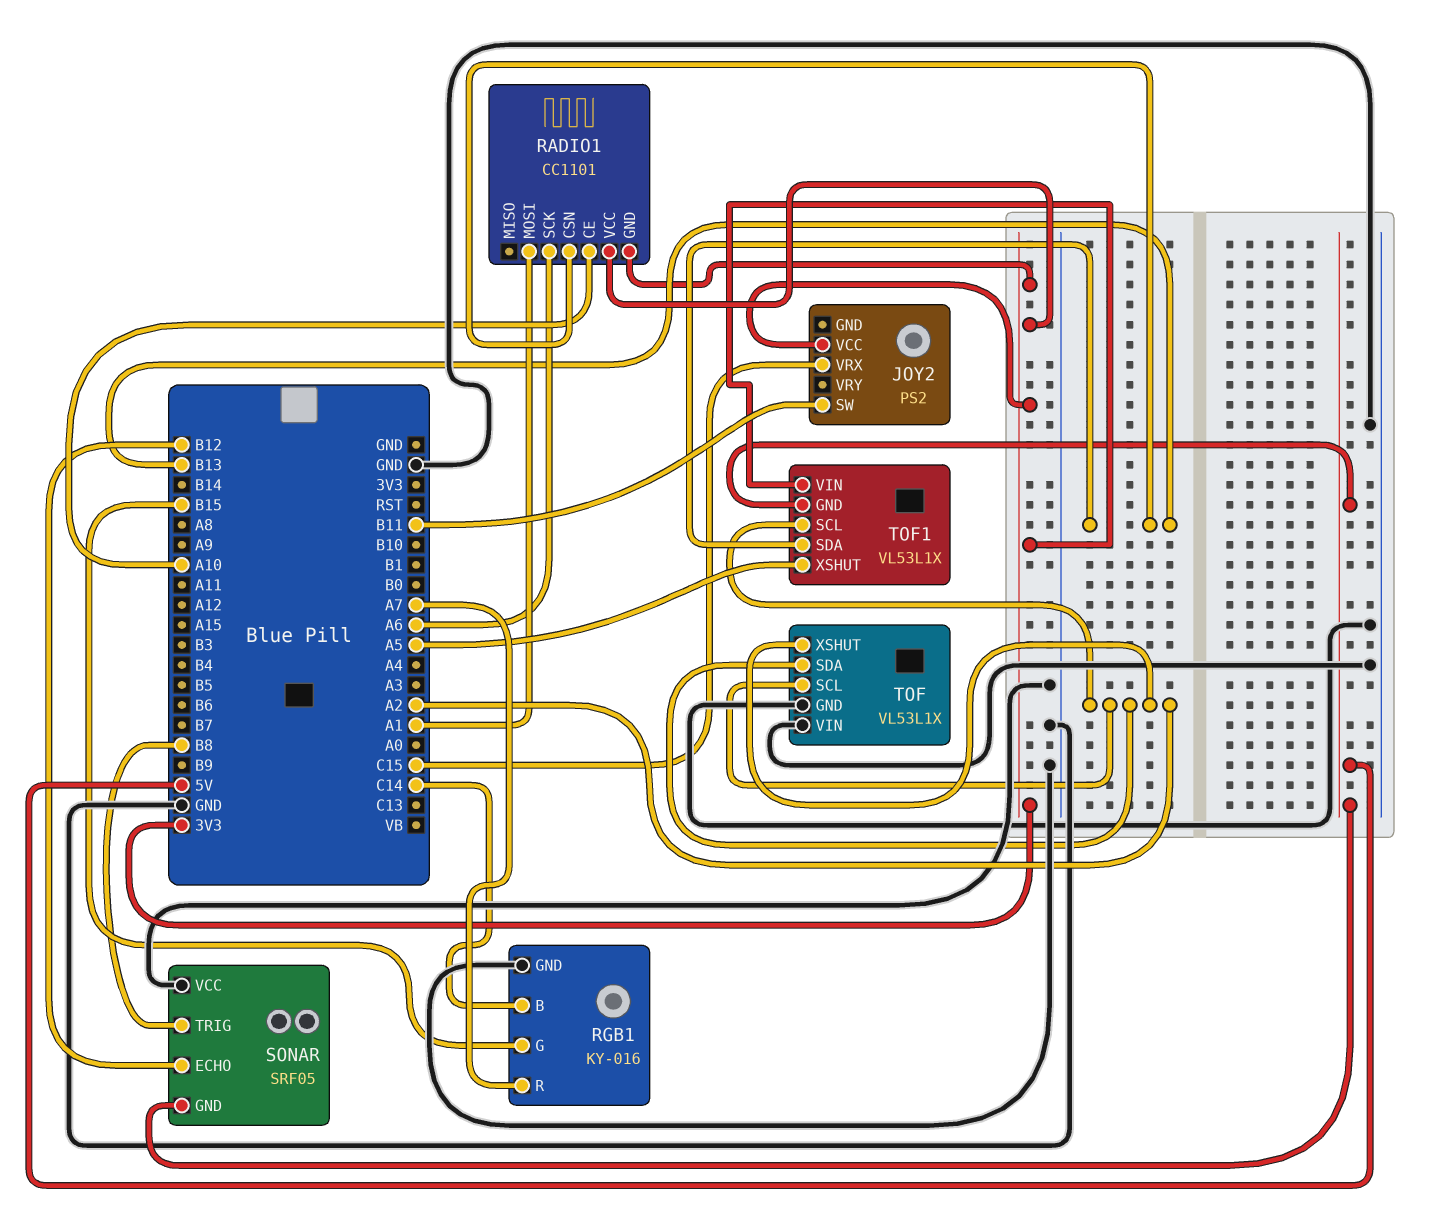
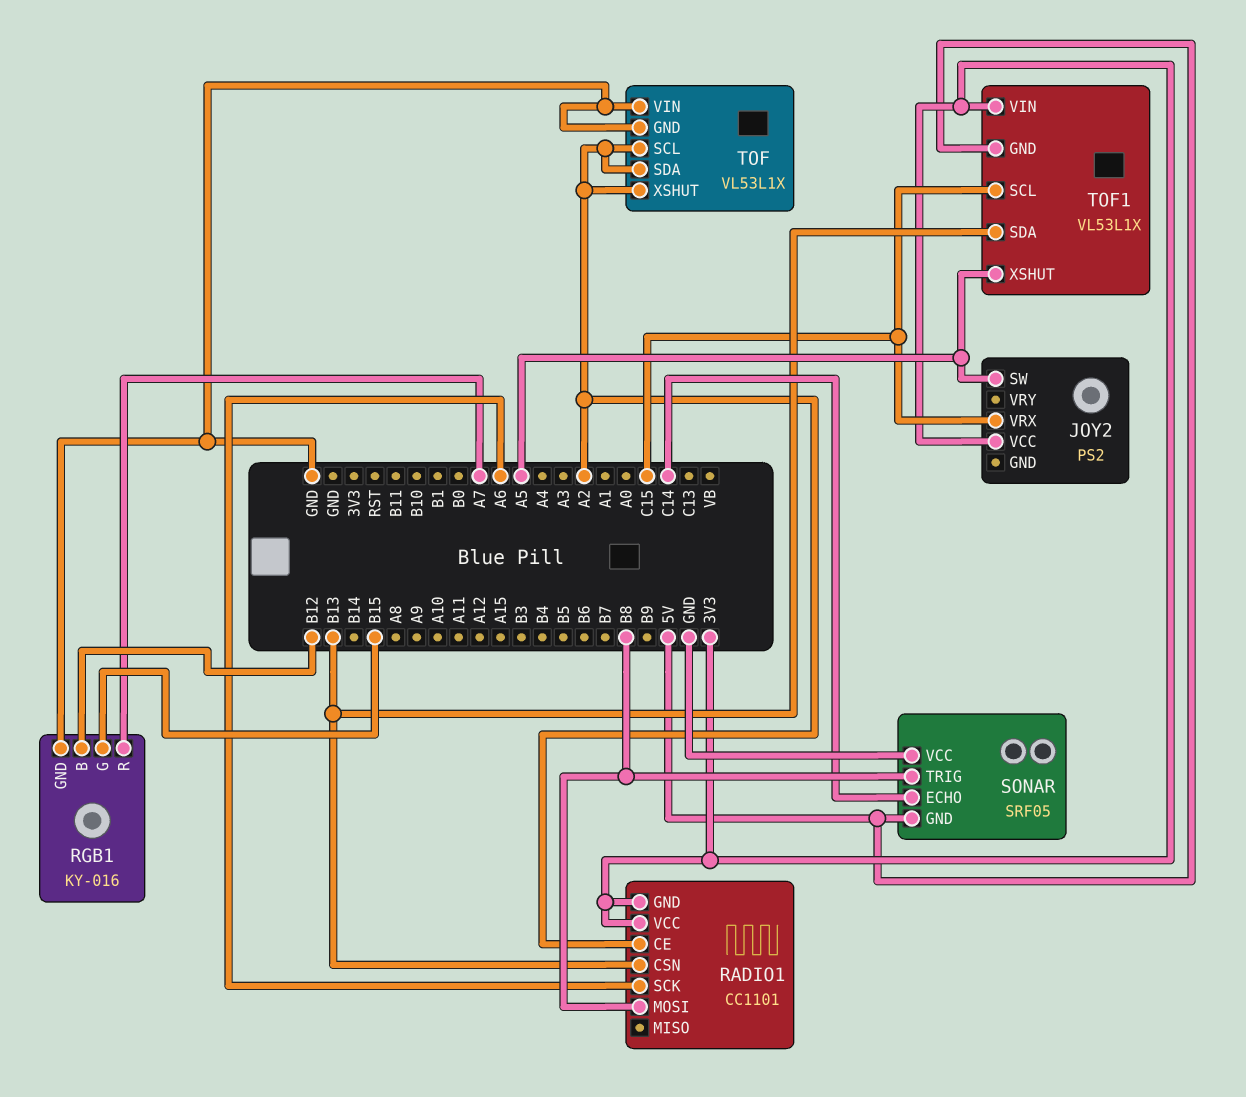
JOY2 pin SW: B11 -> A5
RADIO1 pin CE: A10 -> A2
RADIO1 pin MOSI: A1 -> B8
RGB1 pin B: C14 -> B12
SONAR pin ECHO: B12 -> C14
TOF1 pin SCL: A2 -> C15

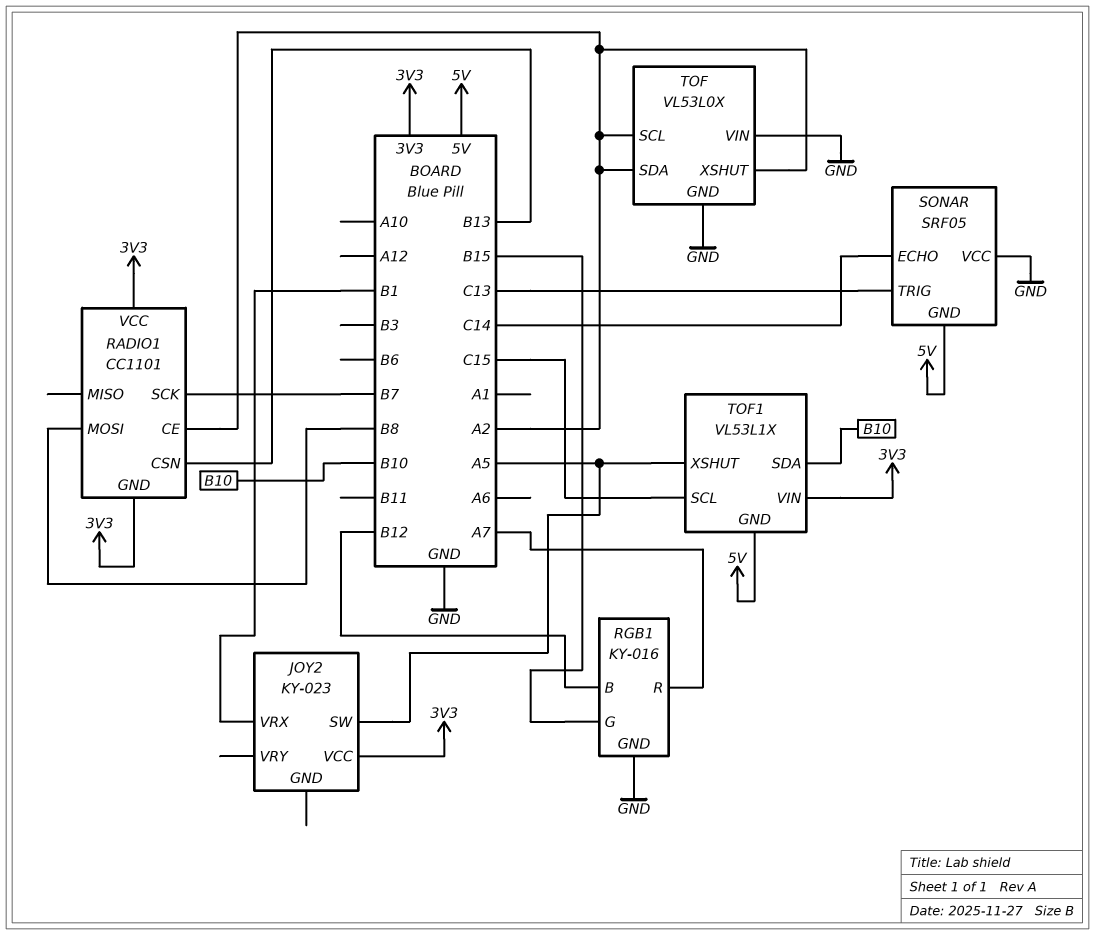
JOY2: PS2 -> KY-023
JOY2 pin VRX: C15 -> B1
RADIO1 pin SCK: A6 -> B7
SONAR pin TRIG: B8 -> C13
TOF: VL53L1X -> VL53L0X
TOF1 pin SDA: B13 -> B10

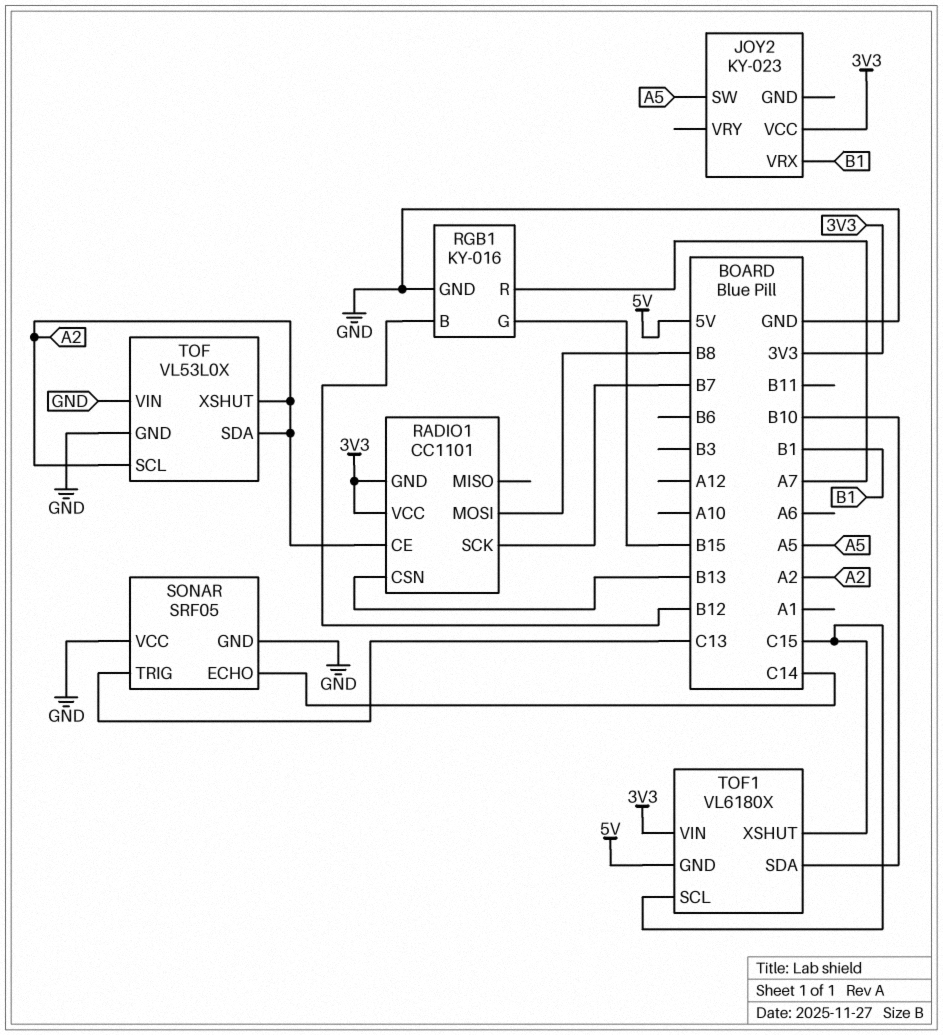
SONAR pin GND: 5V -> GND
TOF1: VL53L1X -> VL6180X
TOF1 pin XSHUT: A5 -> C15

